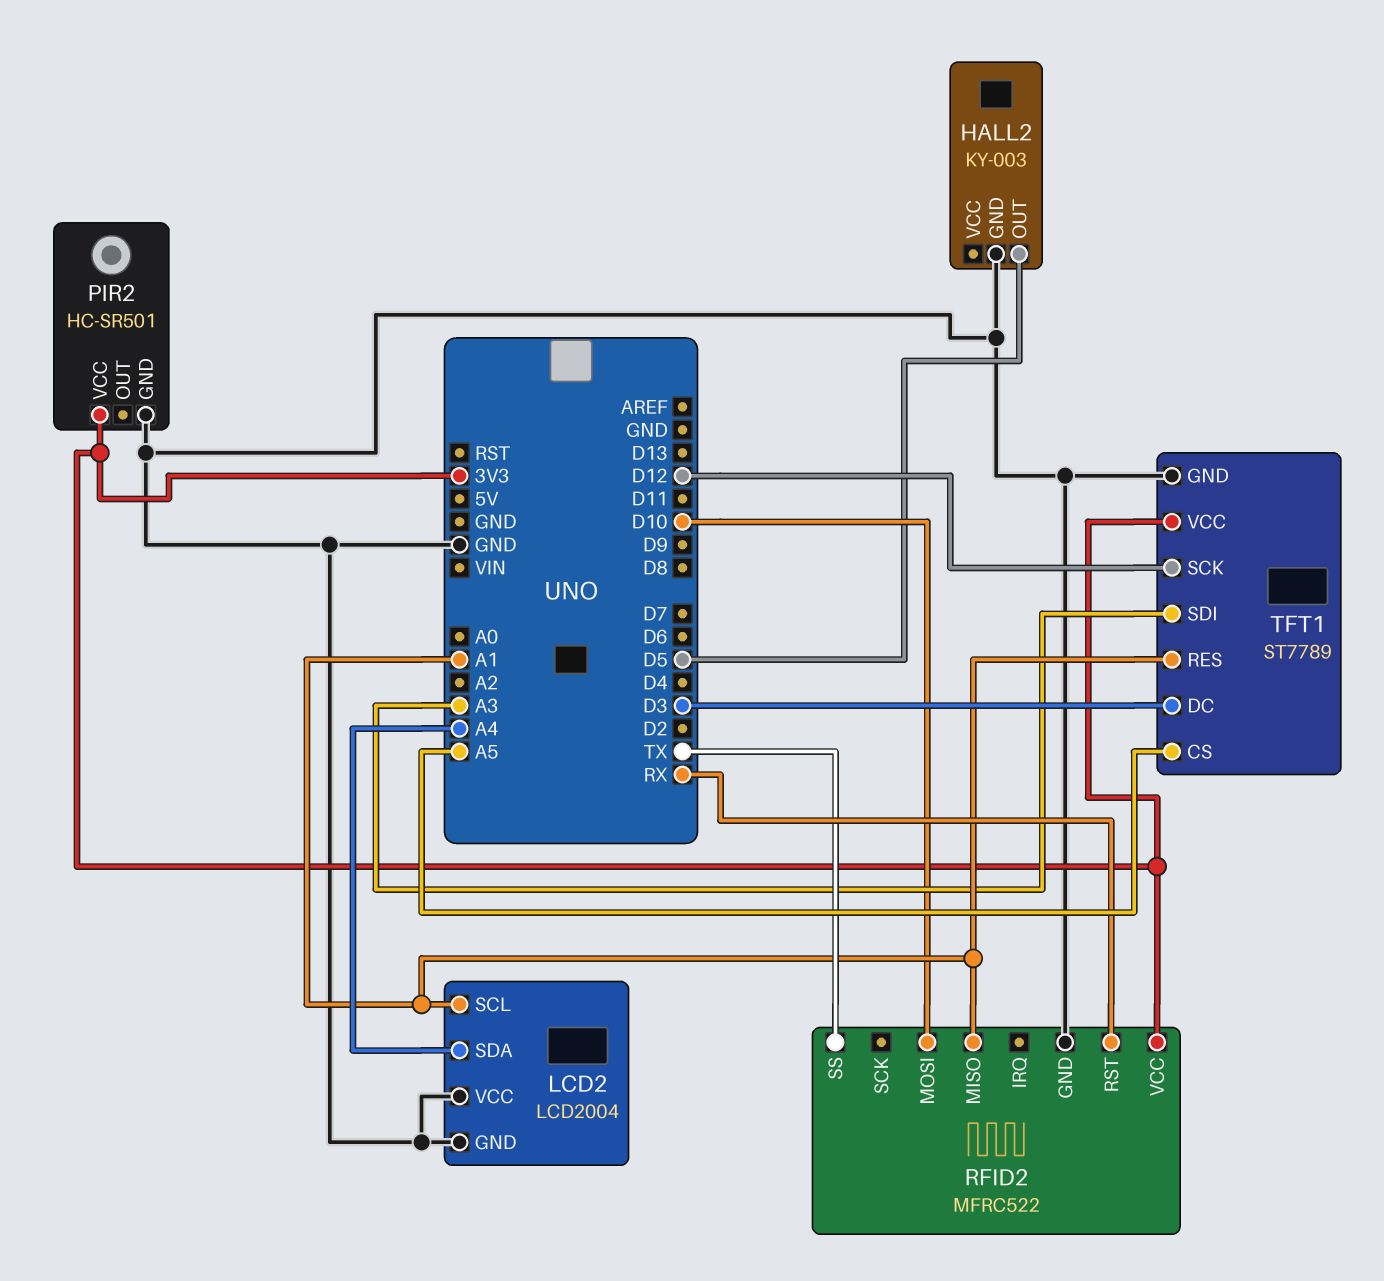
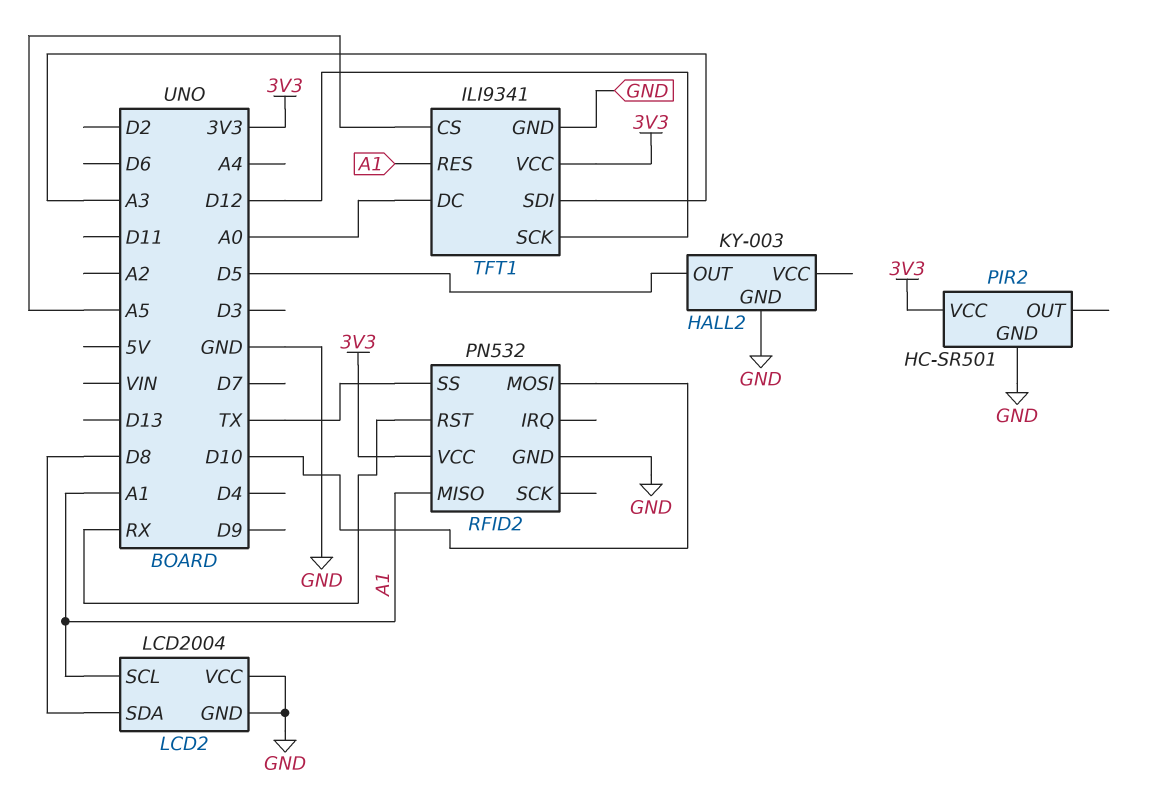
LCD2 pin SDA: A4 -> D8
RFID2: MFRC522 -> PN532
TFT1: ST7789 -> ILI9341
TFT1 pin DC: D3 -> A0

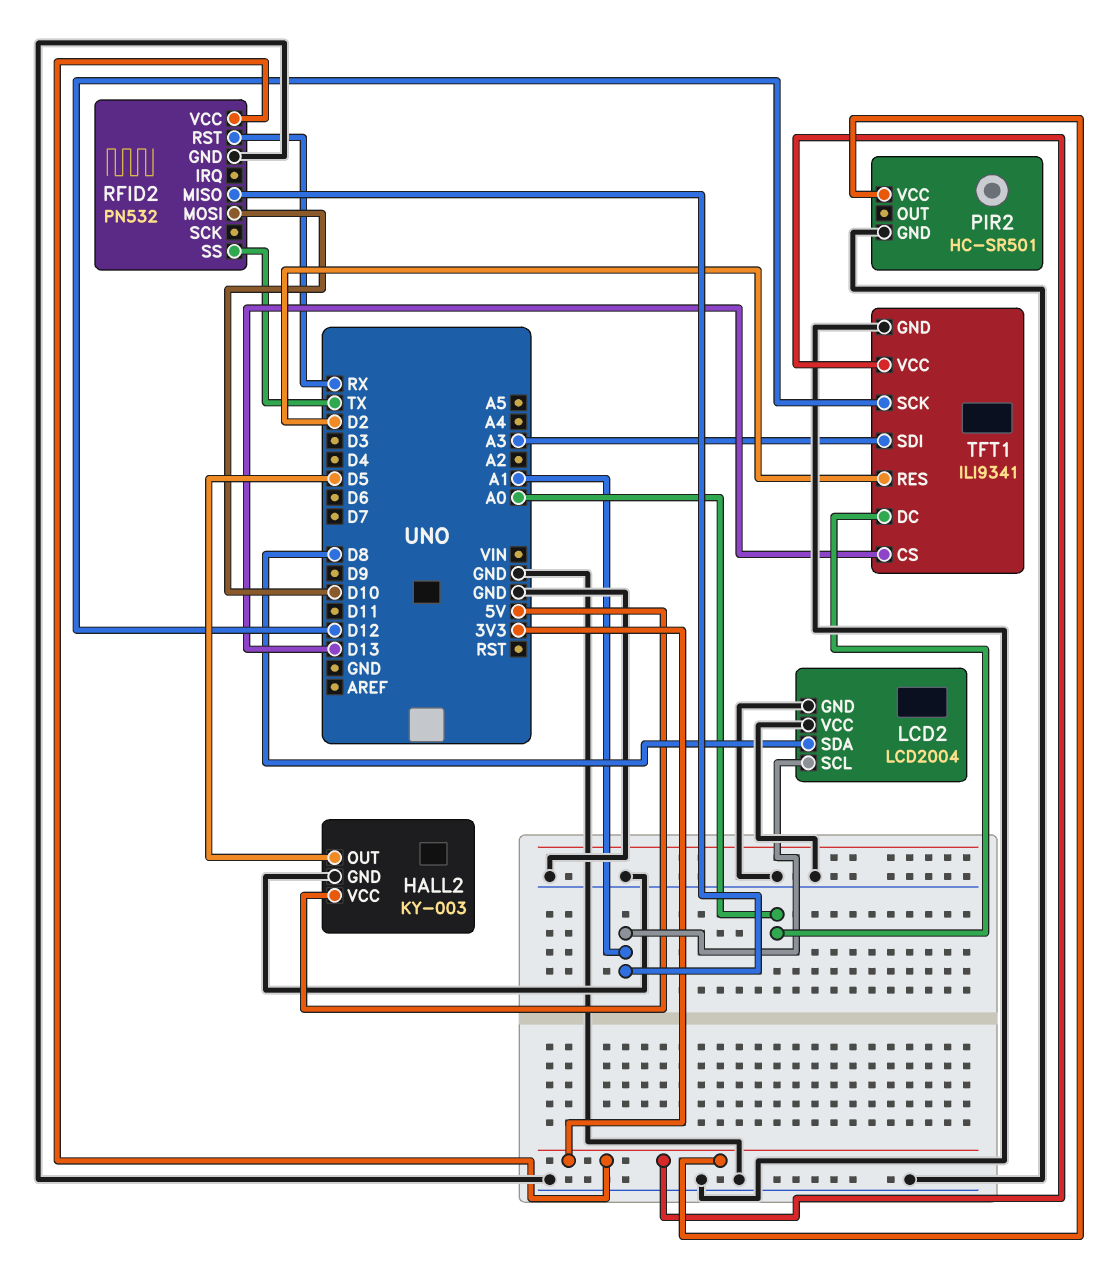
HALL2 pin VCC: none -> 5V
TFT1 pin CS: A5 -> D13
TFT1 pin RES: A1 -> D2

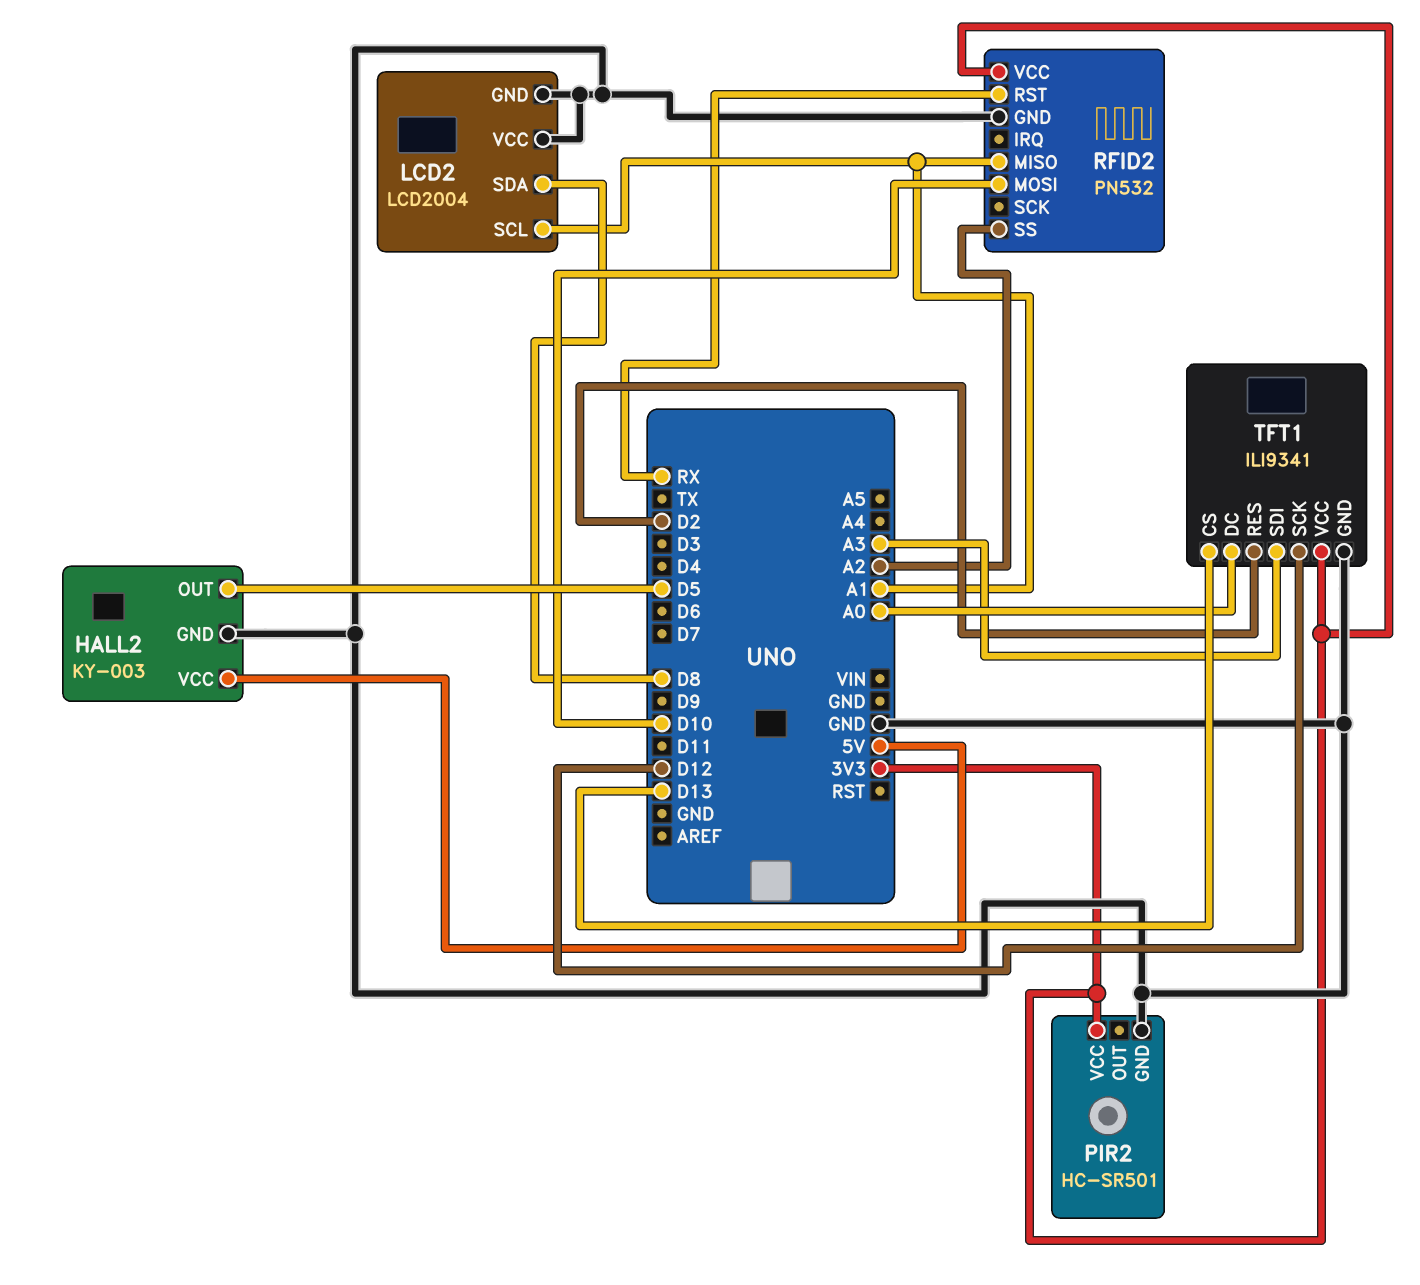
RFID2 pin SS: TX -> A2

